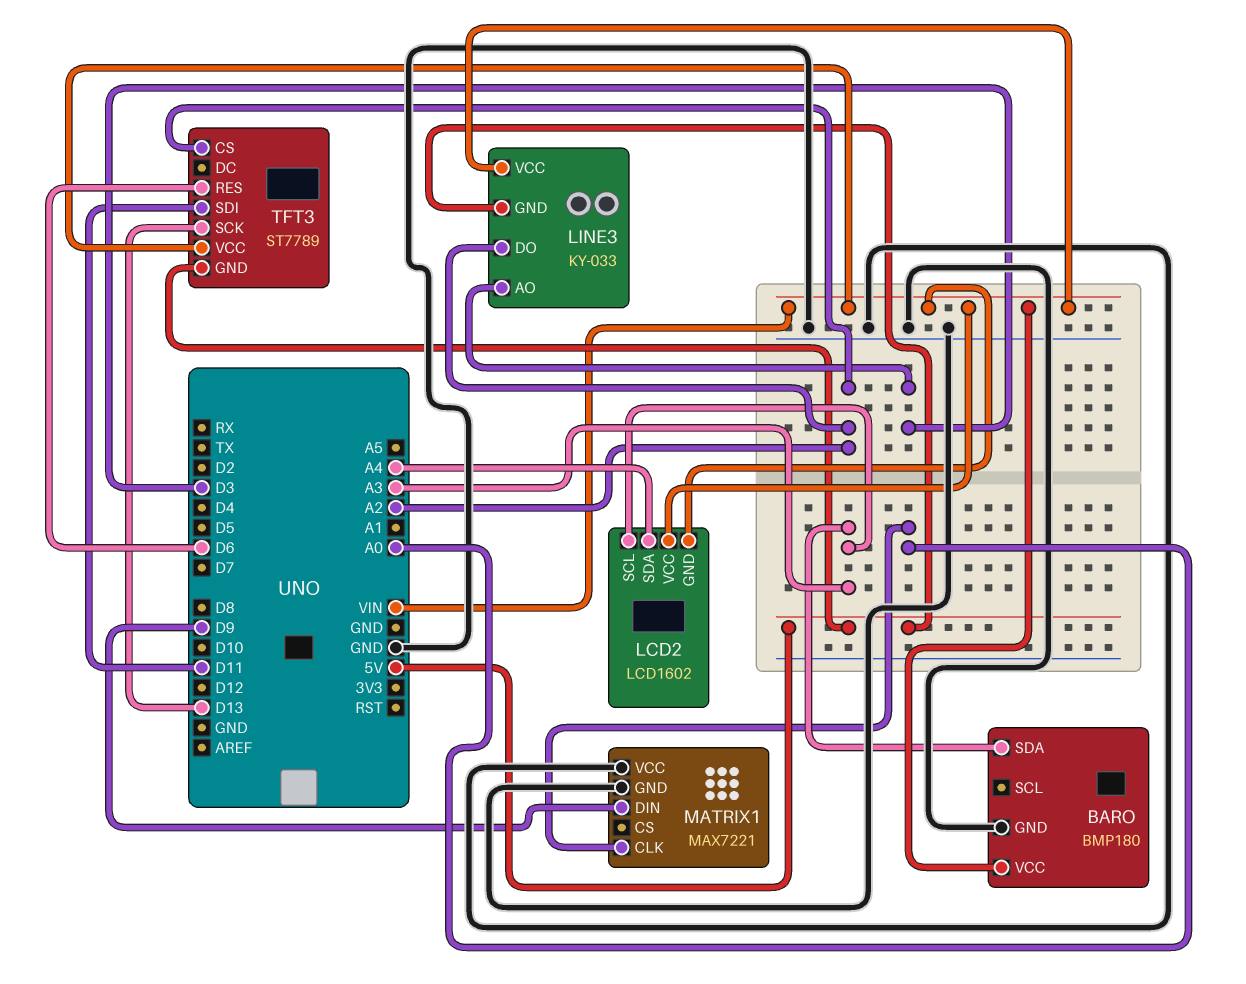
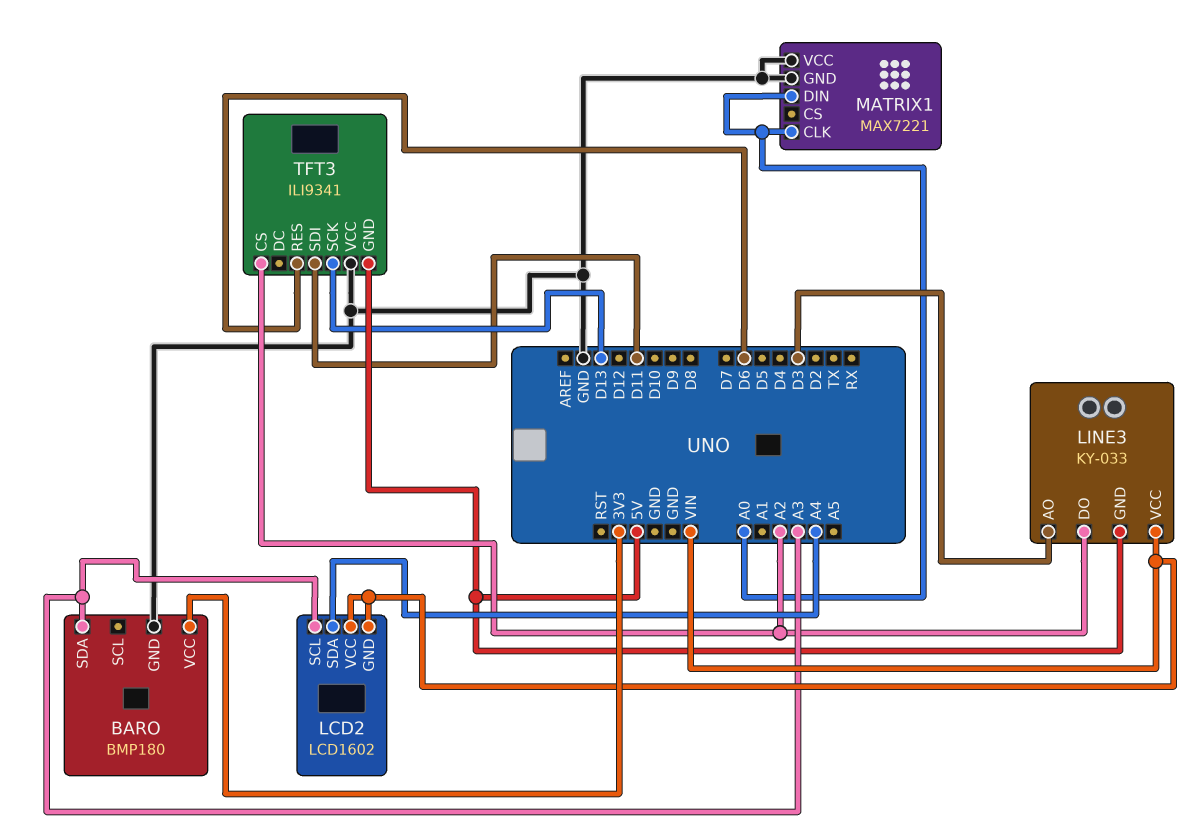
BARO pin VCC: VIN -> 3V3
MATRIX1 pin DIN: D9 -> A0
TFT3: ST7789 -> ILI9341
TFT3 pin VCC: VIN -> GND

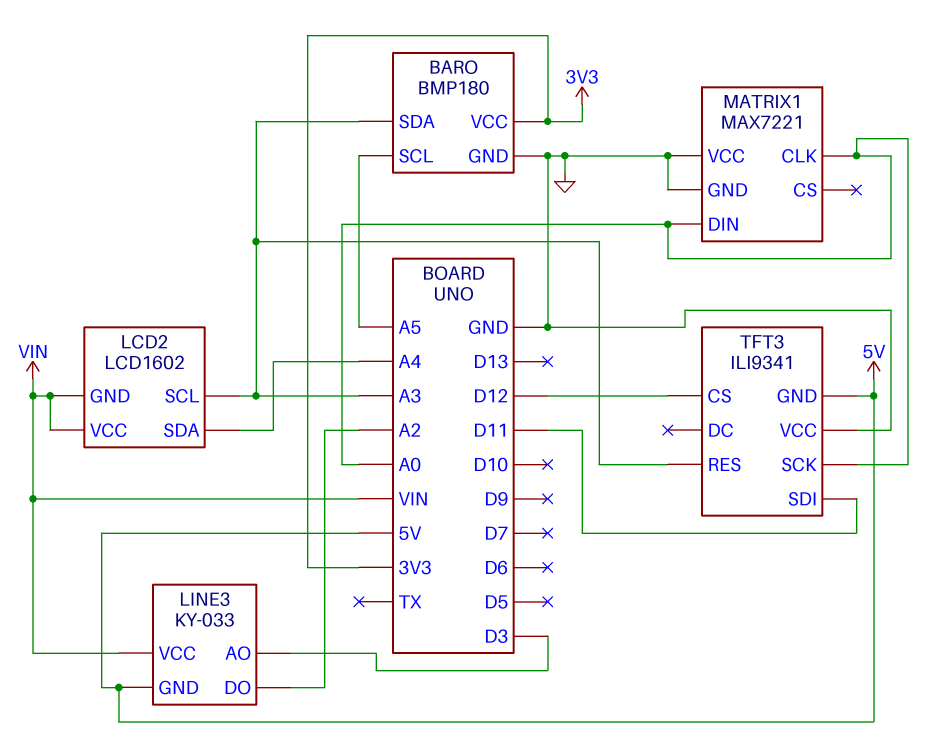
BARO pin SCL: none -> A5
TFT3 pin CS: A2 -> D12
TFT3 pin RES: D6 -> A3
TFT3 pin SCK: D13 -> A0

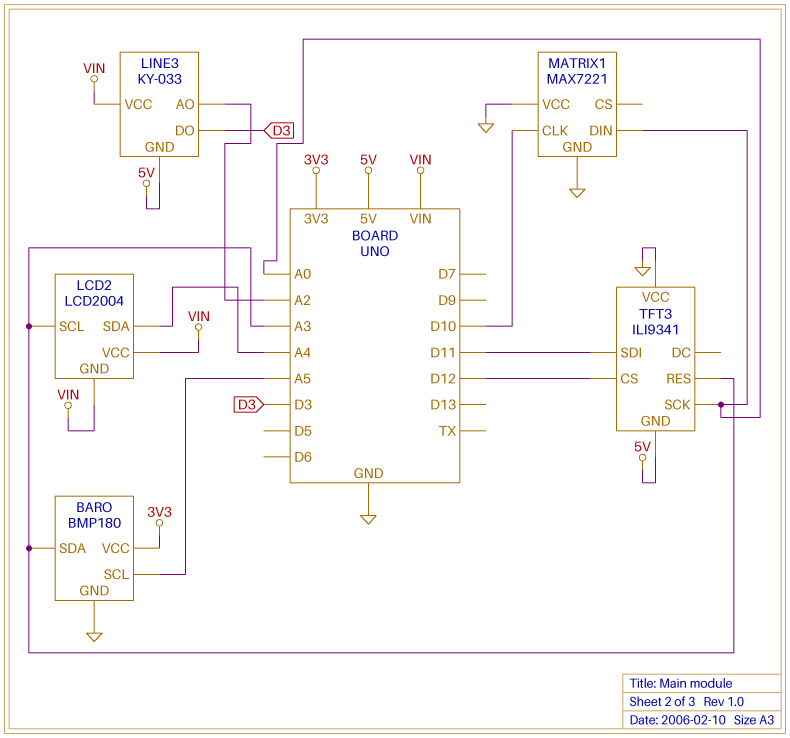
LCD2: LCD1602 -> LCD2004
LINE3 pin AO: D3 -> A2
LINE3 pin DO: A2 -> D3
MATRIX1 pin CLK: A0 -> D10

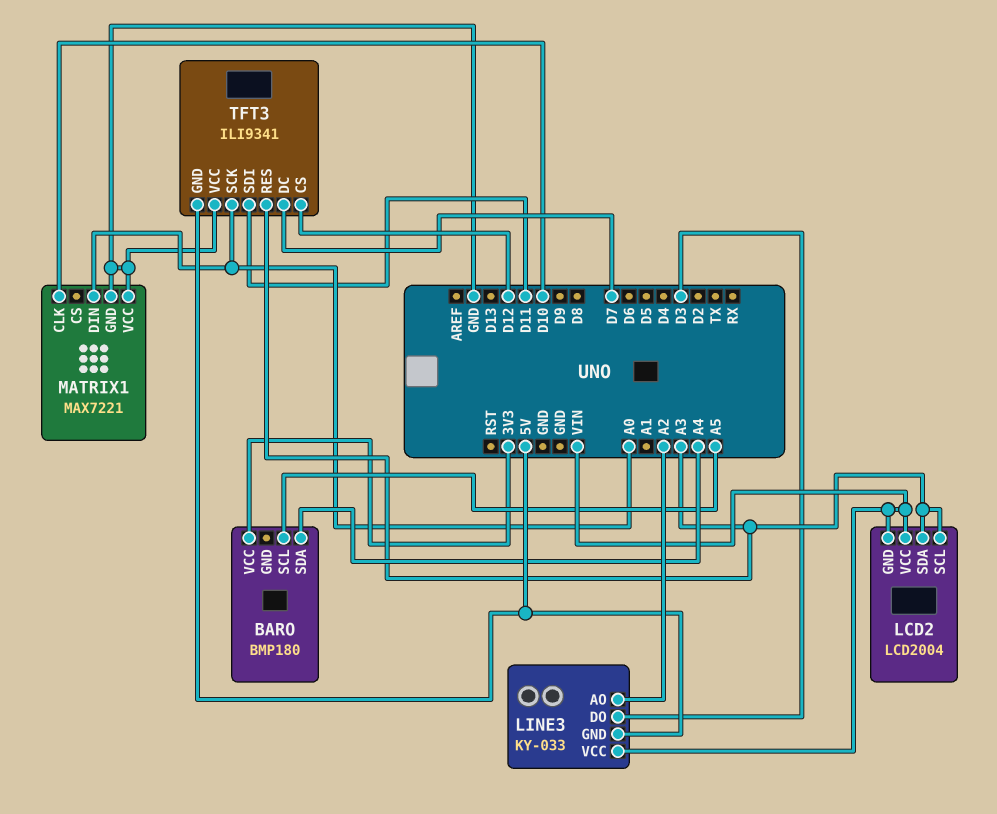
BARO pin GND: GND -> none
BARO pin SDA: A3 -> A4
LCD2 pin SDA: A4 -> A3
TFT3 pin DC: none -> D7

